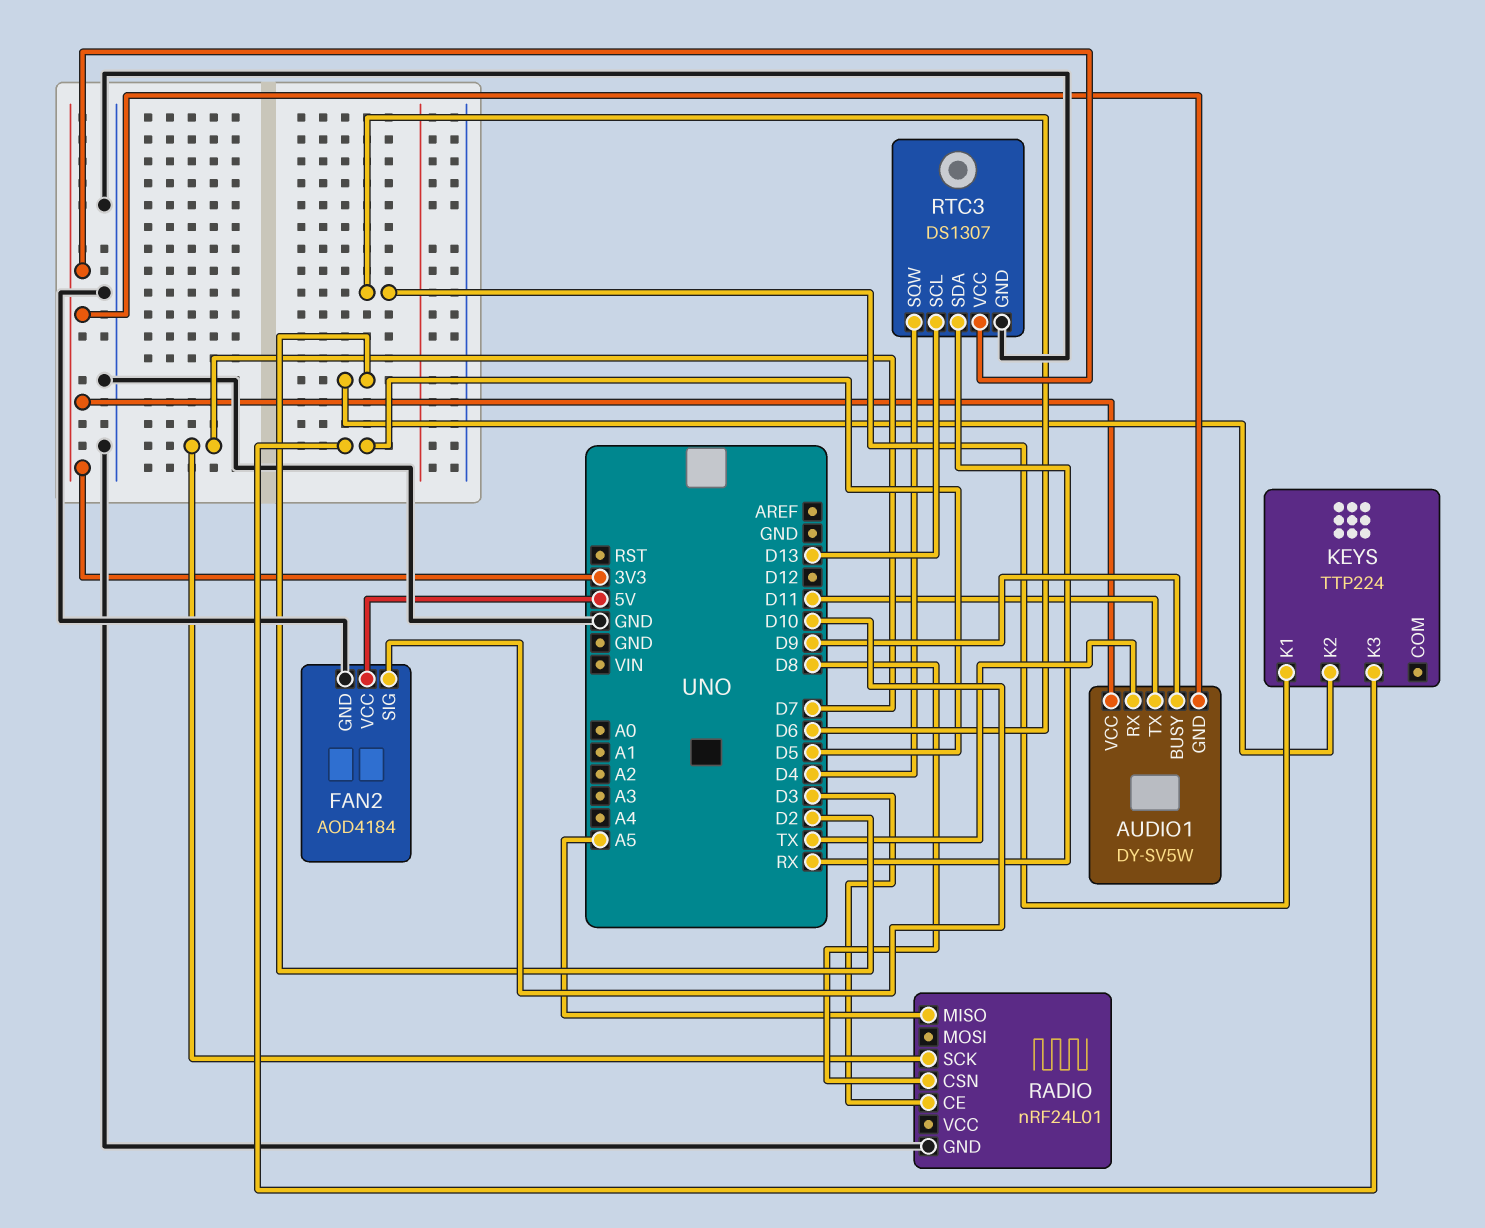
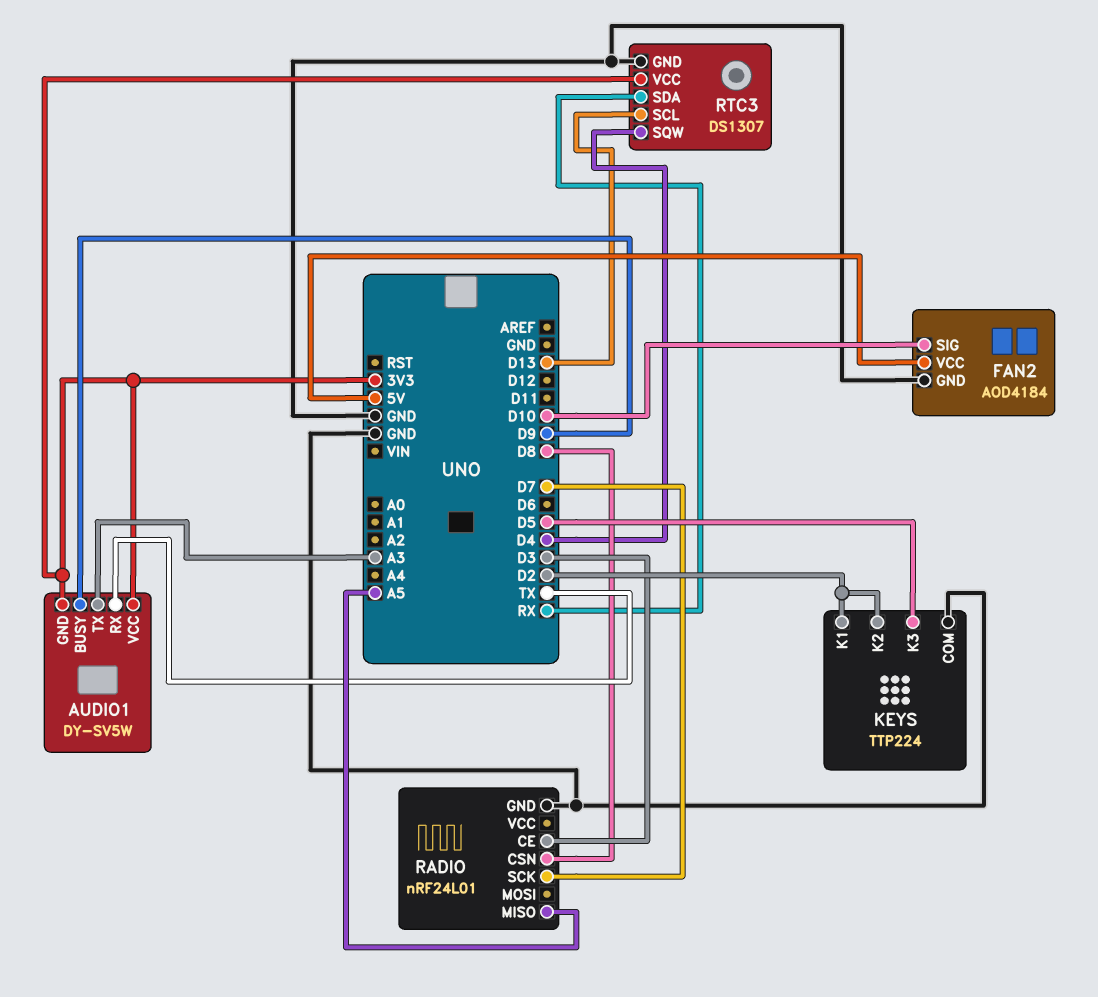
AUDIO1 pin TX: D11 -> A3
KEYS pin COM: none -> GND
KEYS pin K1: D6 -> D2

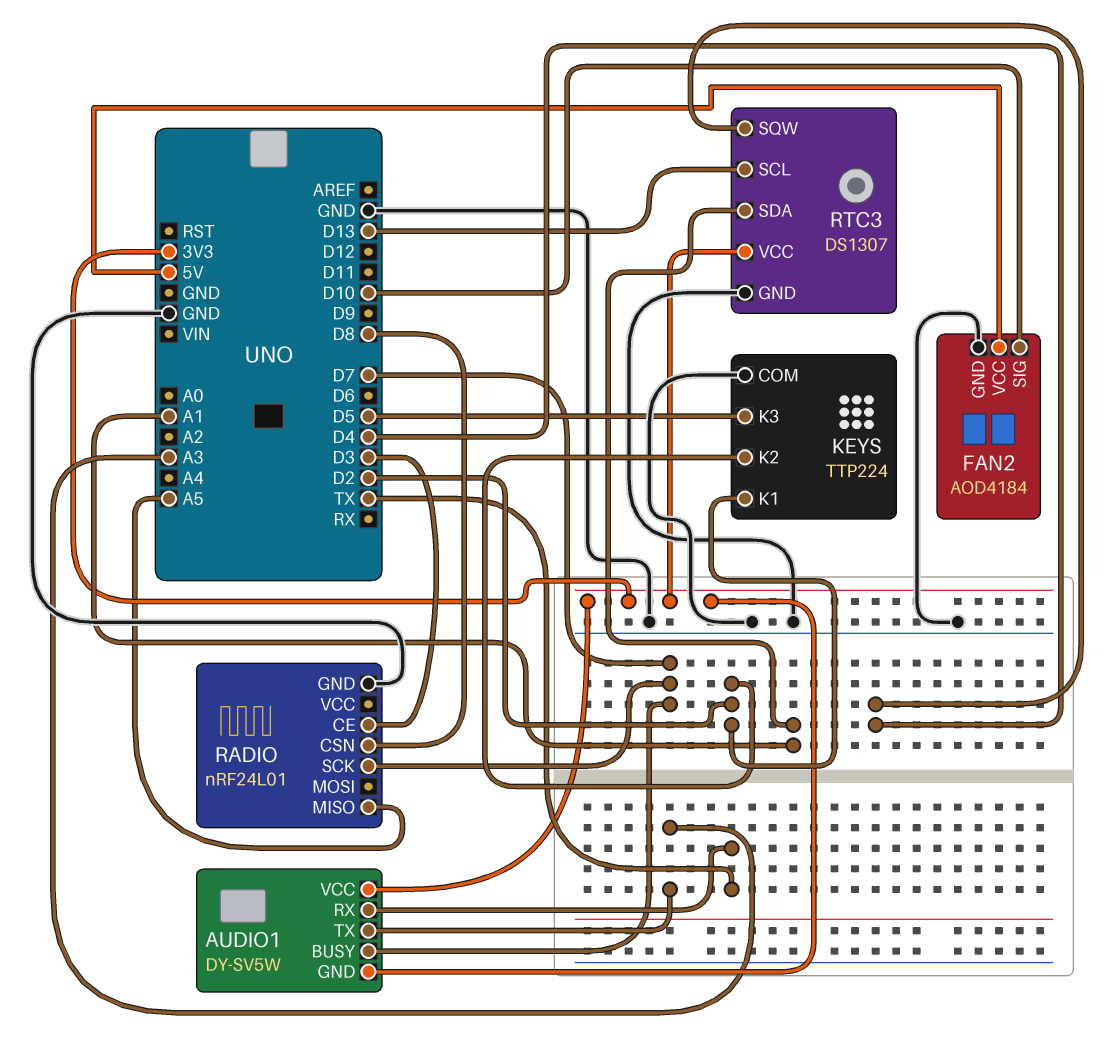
AUDIO1 pin BUSY: D9 -> D7
RTC3 pin SDA: RX -> A1

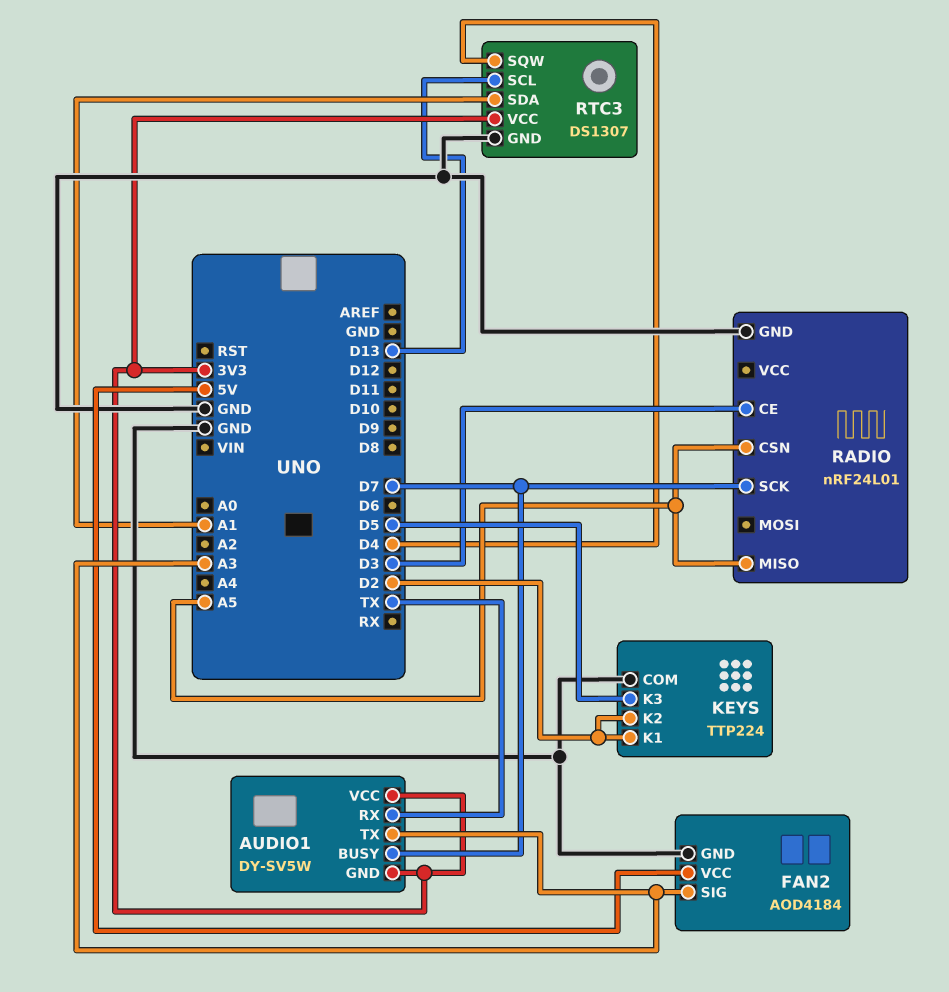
FAN2 pin SIG: D10 -> A3
RADIO pin CSN: D8 -> A5

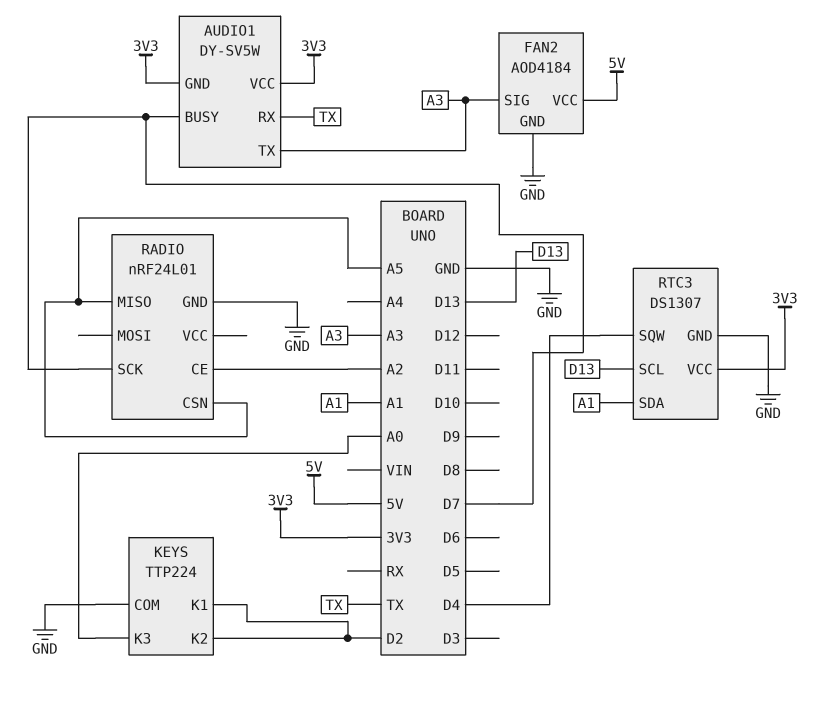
KEYS pin K3: D5 -> A0
RADIO pin CE: D3 -> A2

